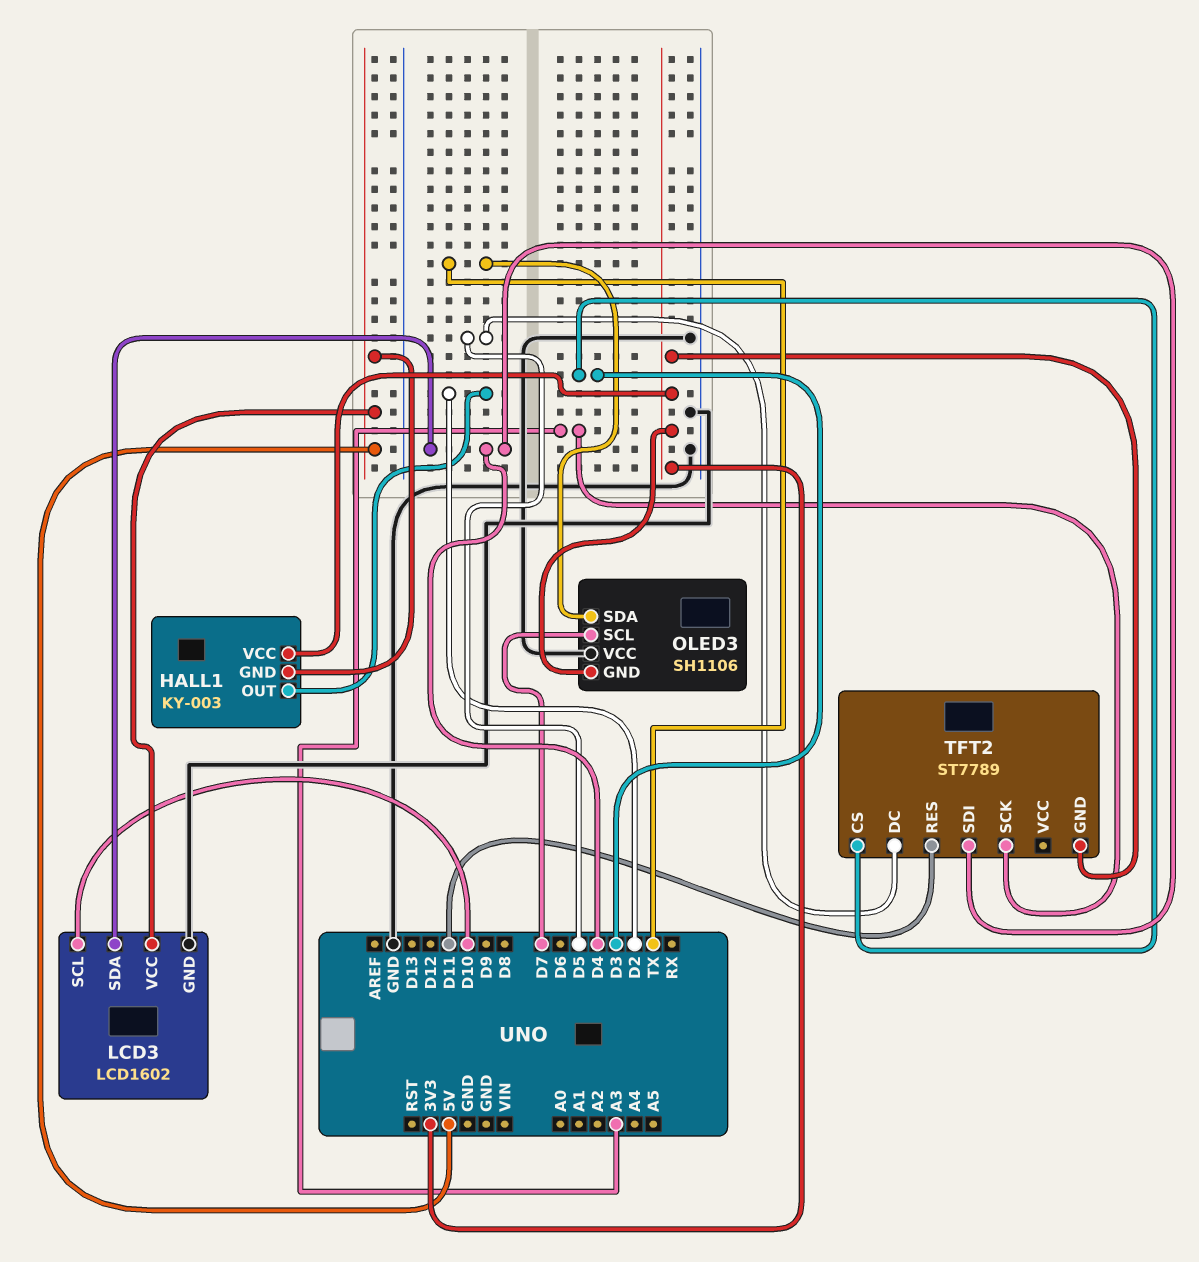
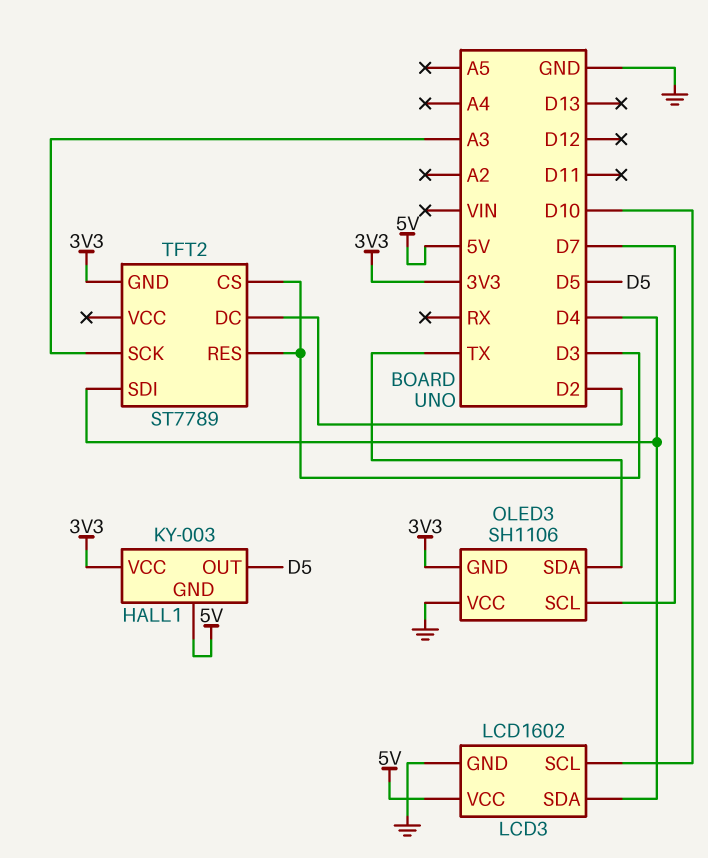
HALL1 pin OUT: D2 -> D5
TFT2 pin DC: D5 -> D2
TFT2 pin RES: D11 -> D3

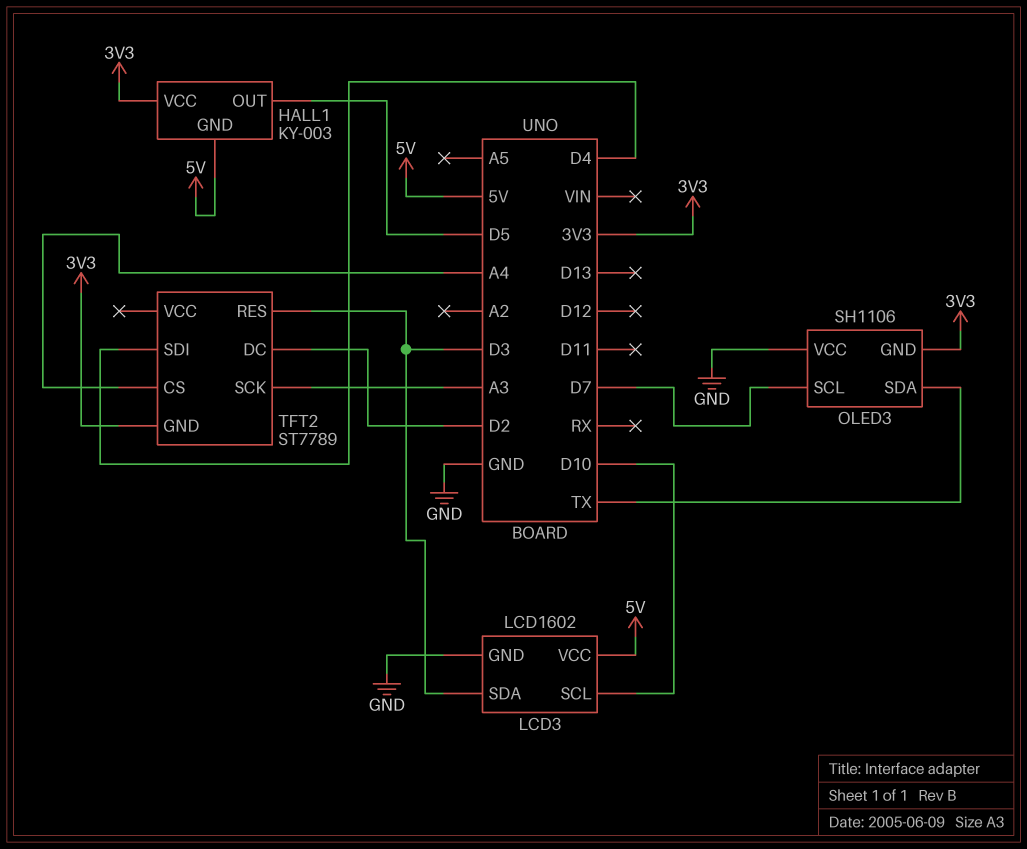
LCD3 pin SDA: D4 -> D3
TFT2 pin CS: D3 -> A4

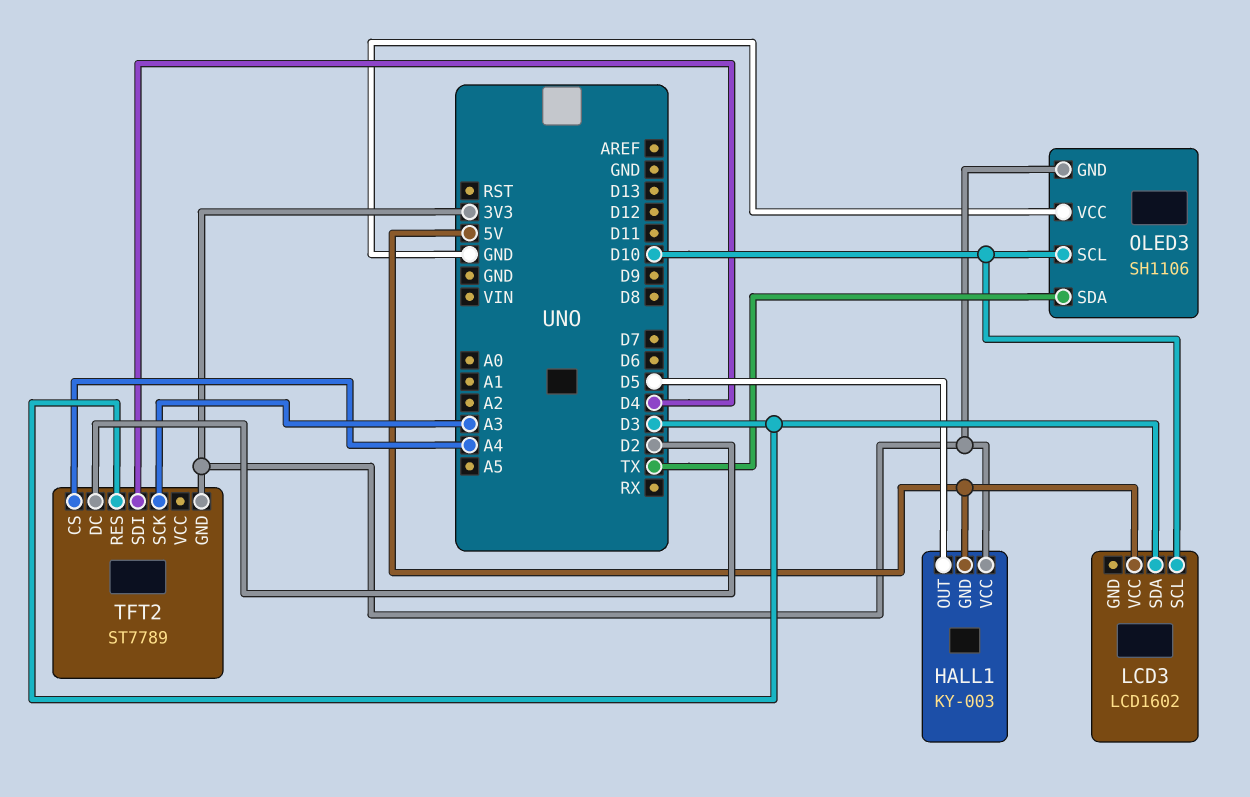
LCD3 pin GND: GND -> none
OLED3 pin SCL: D7 -> D10

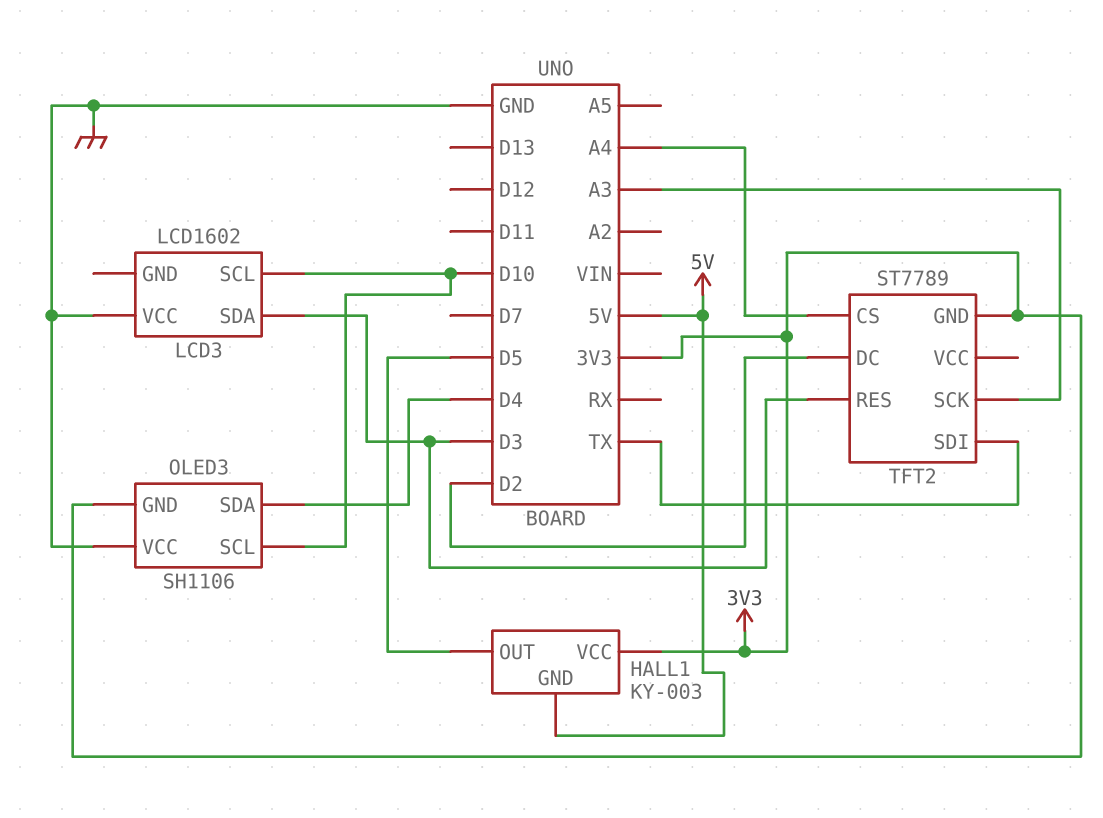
LCD3 pin VCC: 5V -> GND
OLED3 pin SDA: TX -> D4
TFT2 pin SDI: D4 -> TX

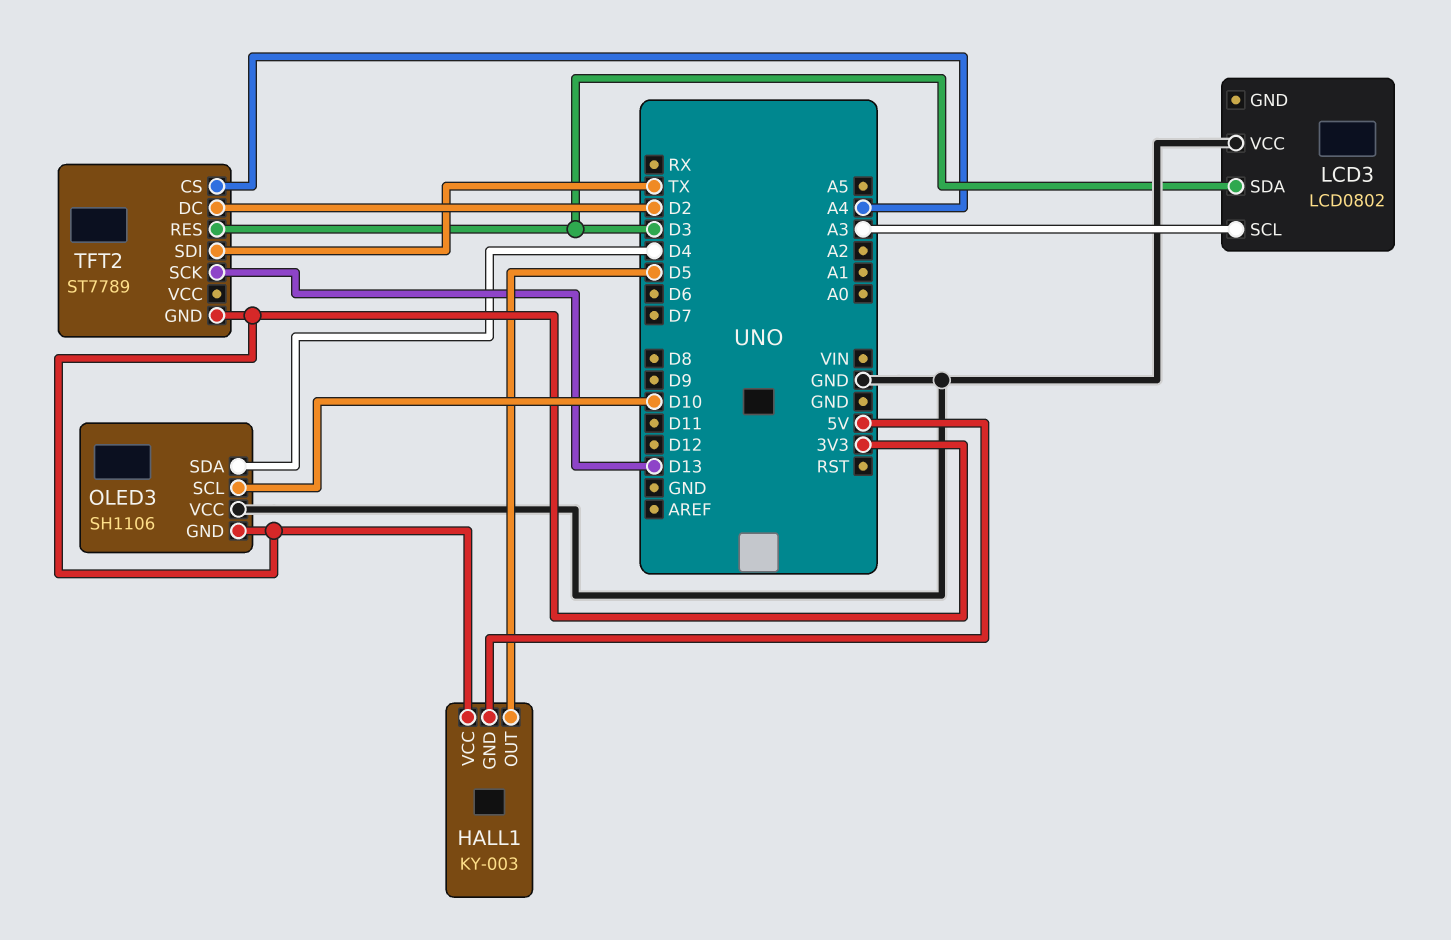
LCD3: LCD1602 -> LCD0802
LCD3 pin SCL: D10 -> A3
TFT2 pin SCK: A3 -> D13

